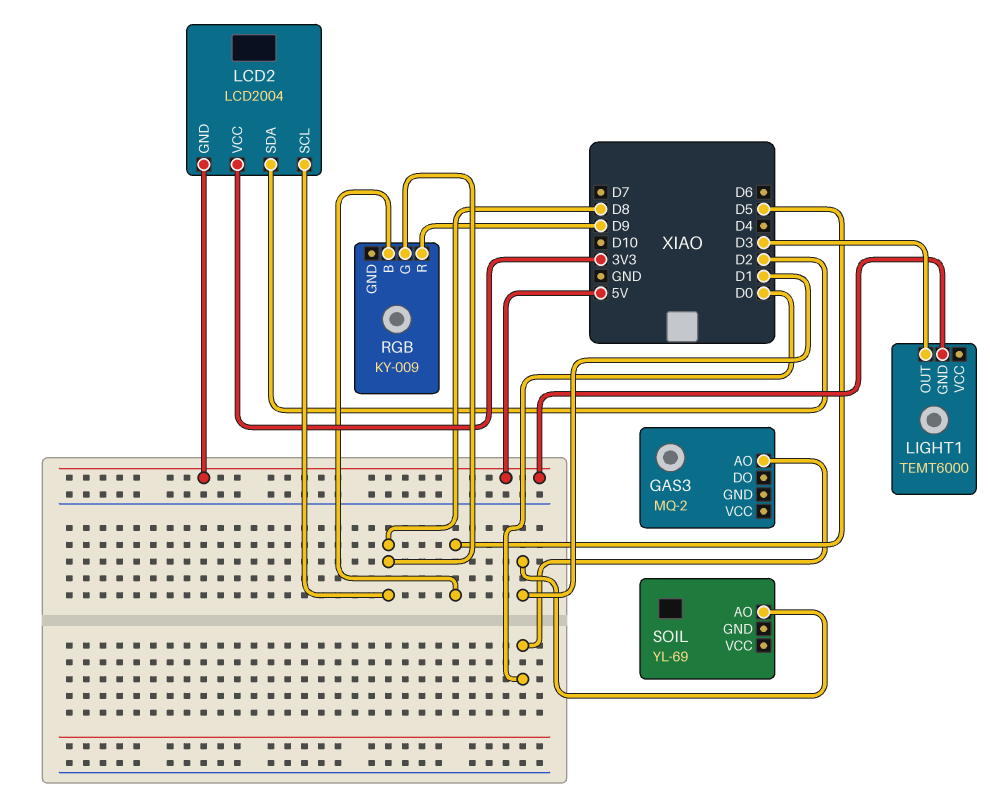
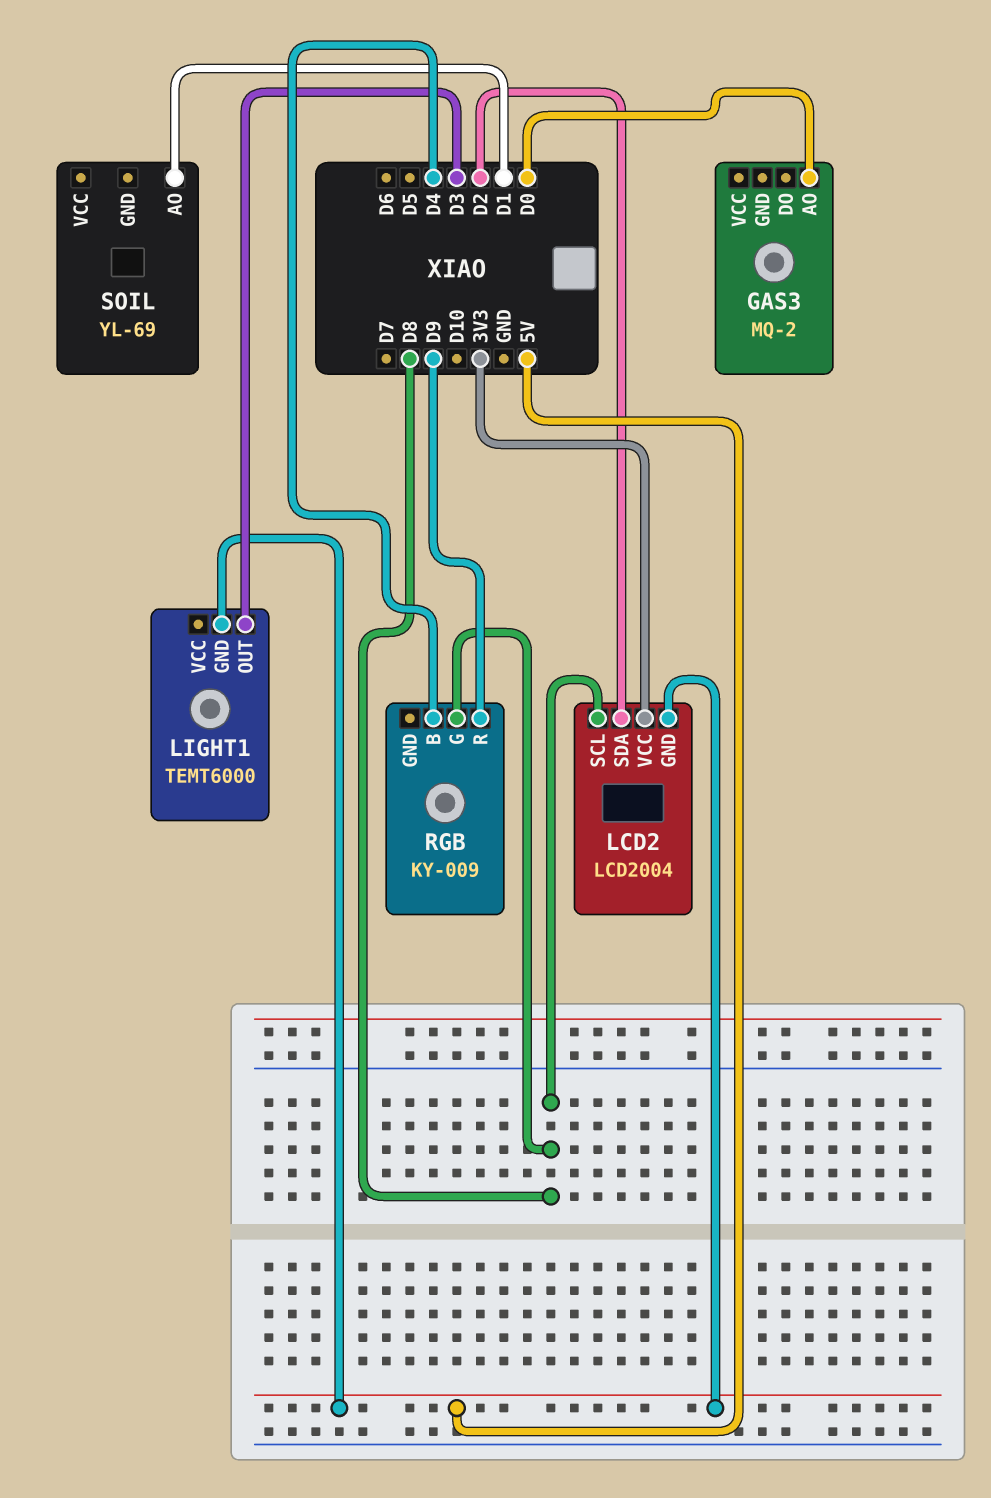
RGB pin B: D5 -> D4

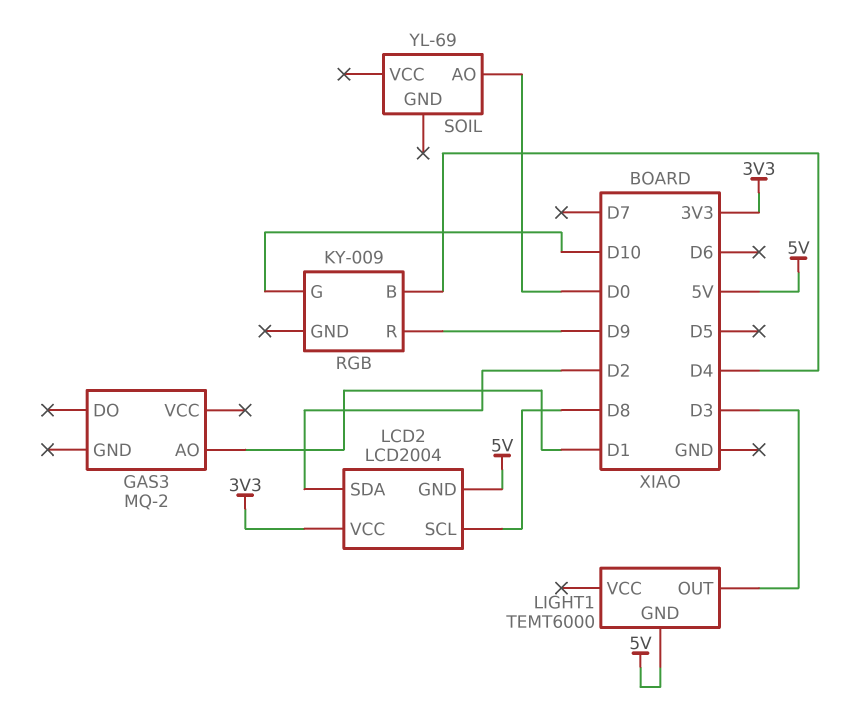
GAS3 pin AO: D0 -> D1
RGB pin G: D8 -> D10
SOIL pin AO: D1 -> D0

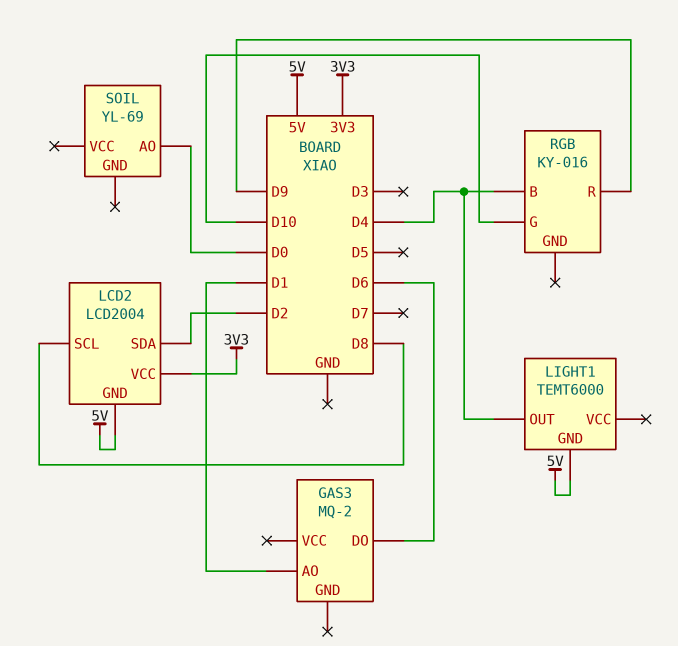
GAS3 pin DO: none -> D6
LIGHT1 pin OUT: D3 -> D4
RGB: KY-009 -> KY-016

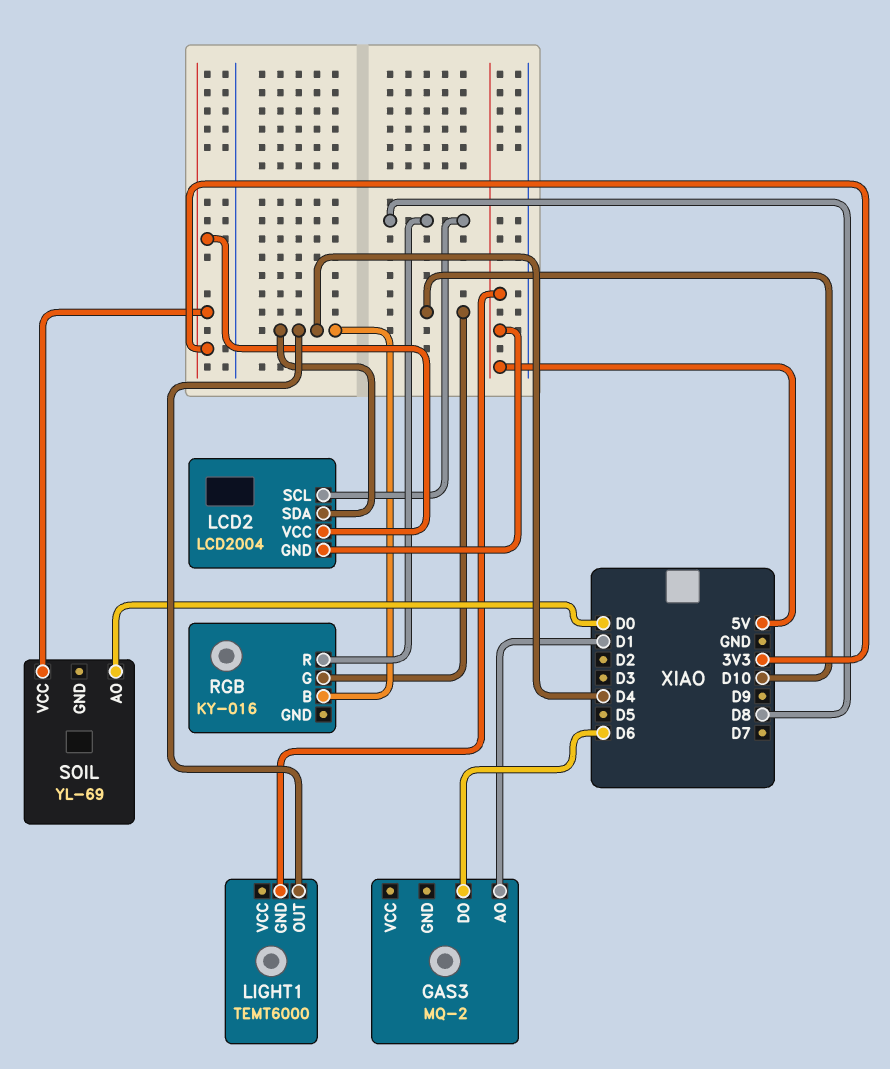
LCD2 pin SDA: D2 -> D4
RGB pin R: D9 -> D8
SOIL pin VCC: none -> 3V3

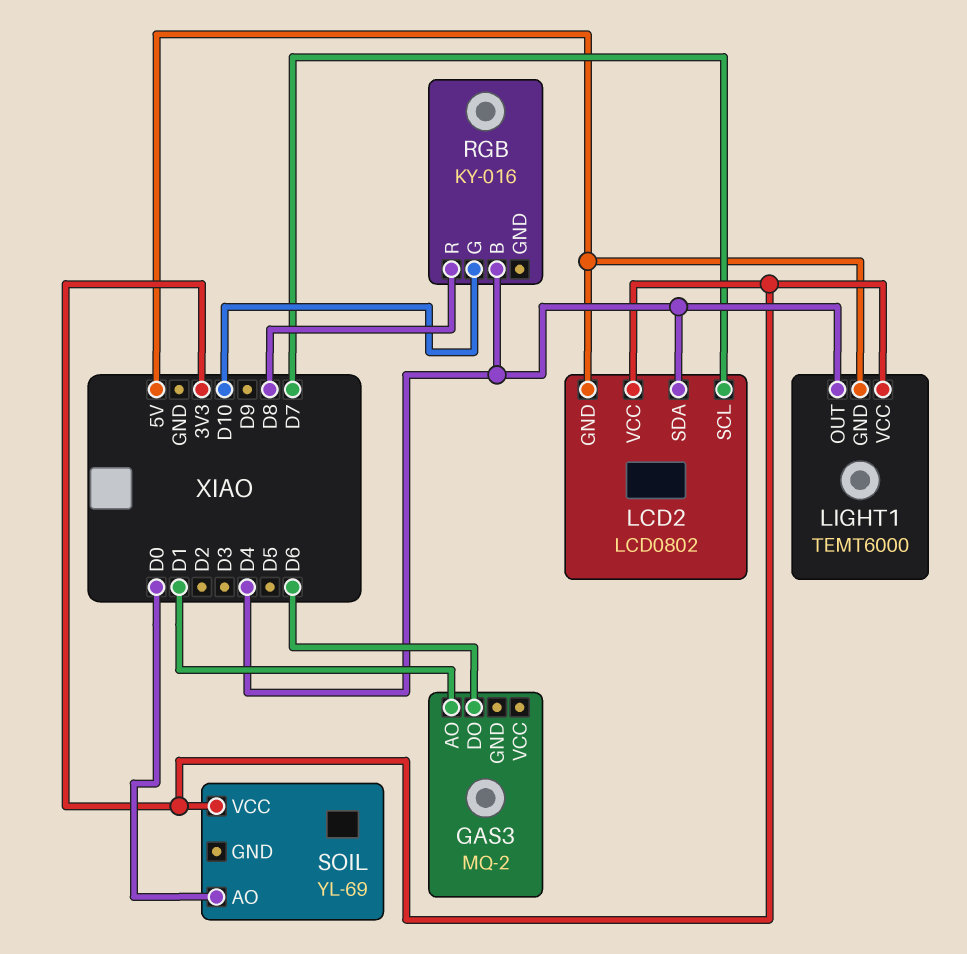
LCD2: LCD2004 -> LCD0802
LCD2 pin SCL: D8 -> D7
LIGHT1 pin VCC: none -> 3V3

